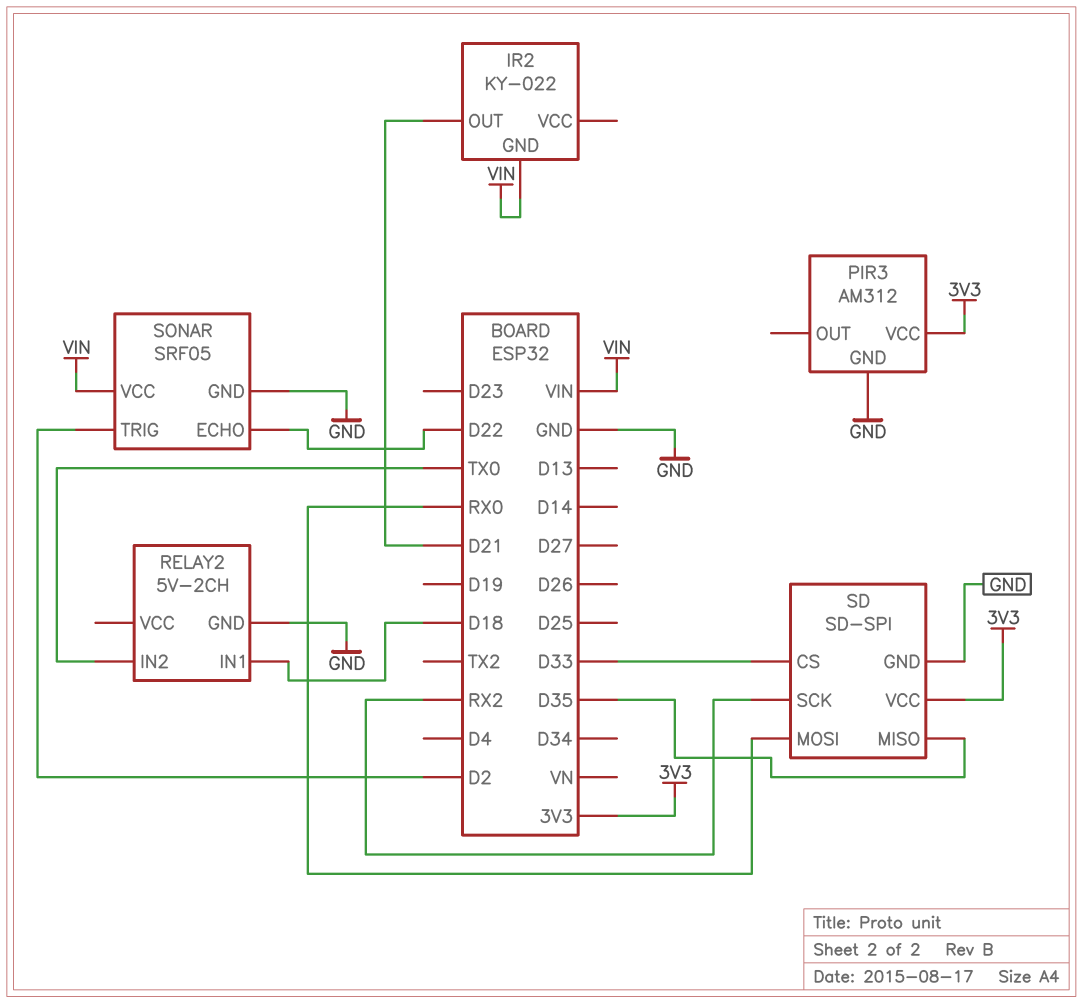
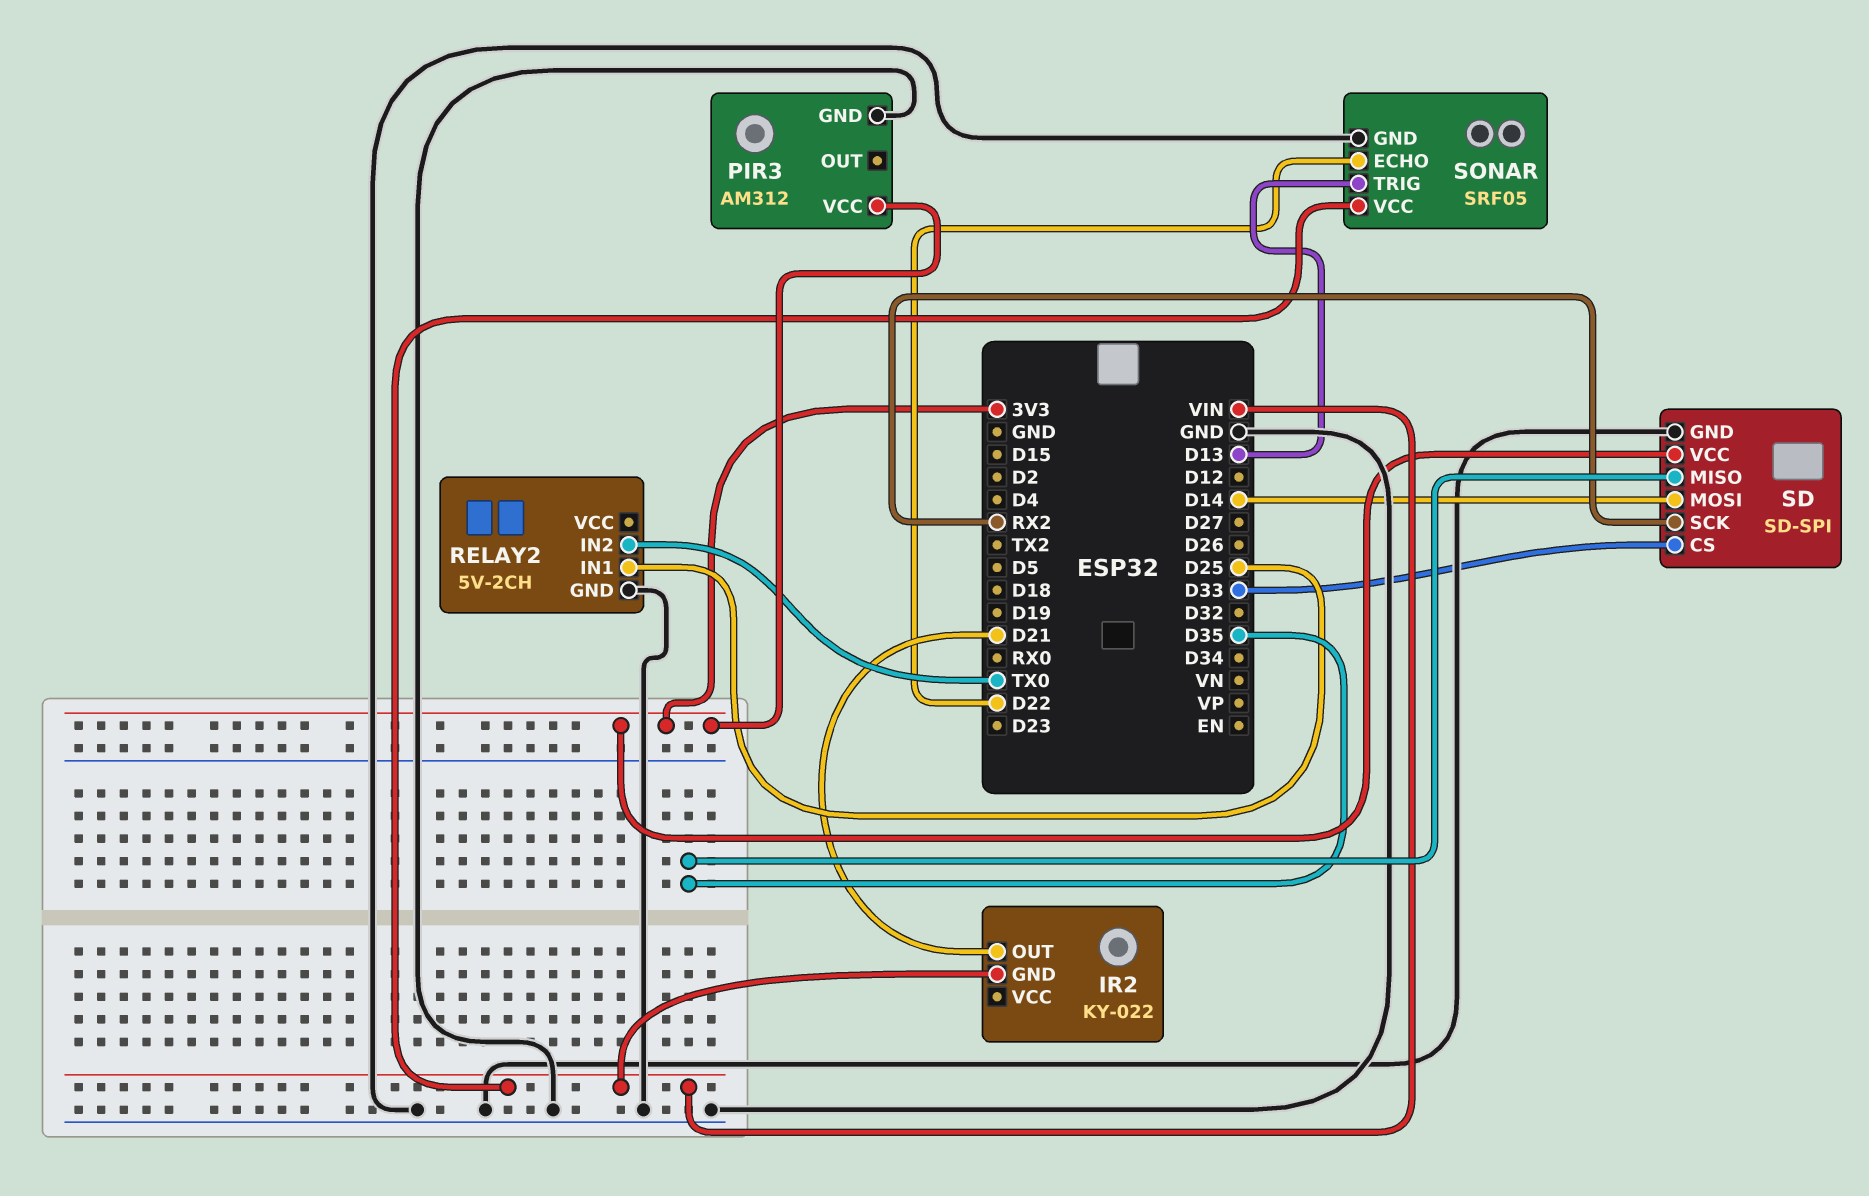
RELAY2 pin IN1: D18 -> D25
SD pin MOSI: RX0 -> D14
SONAR pin TRIG: D2 -> D13

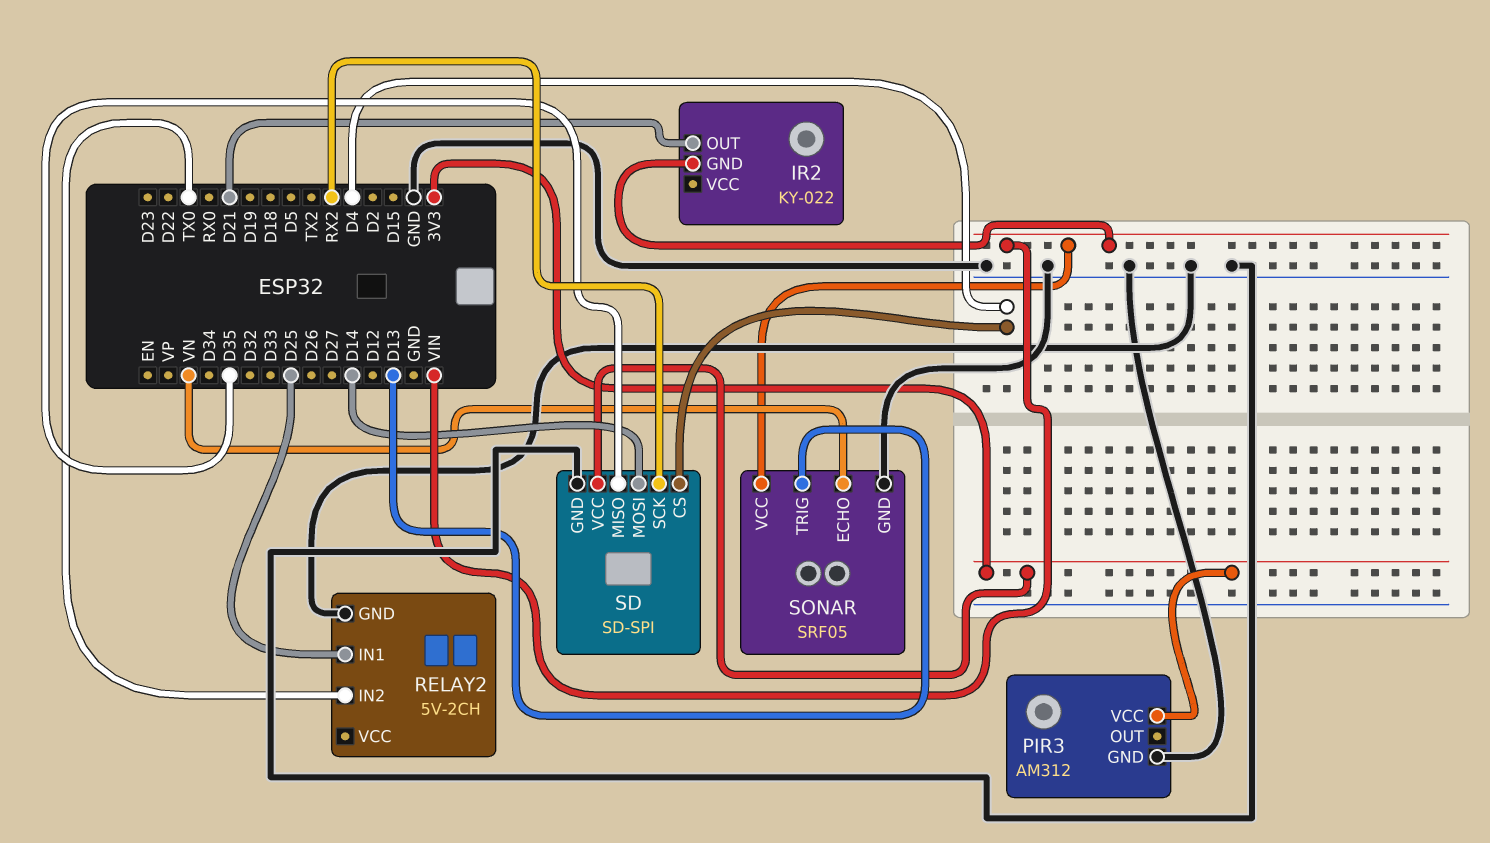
SD pin CS: D33 -> D4
SONAR pin ECHO: D22 -> VN

